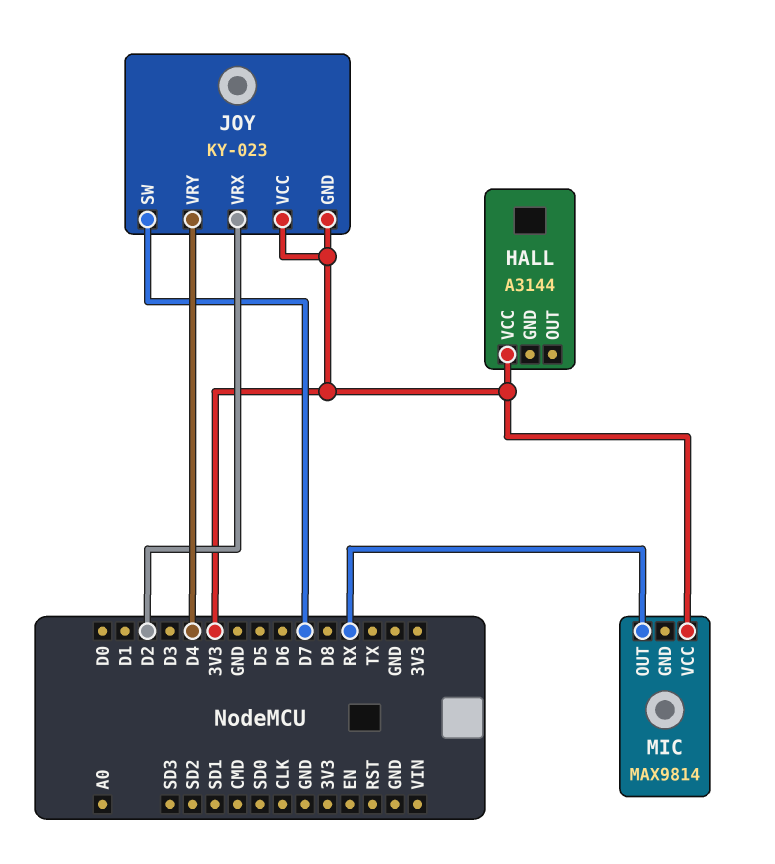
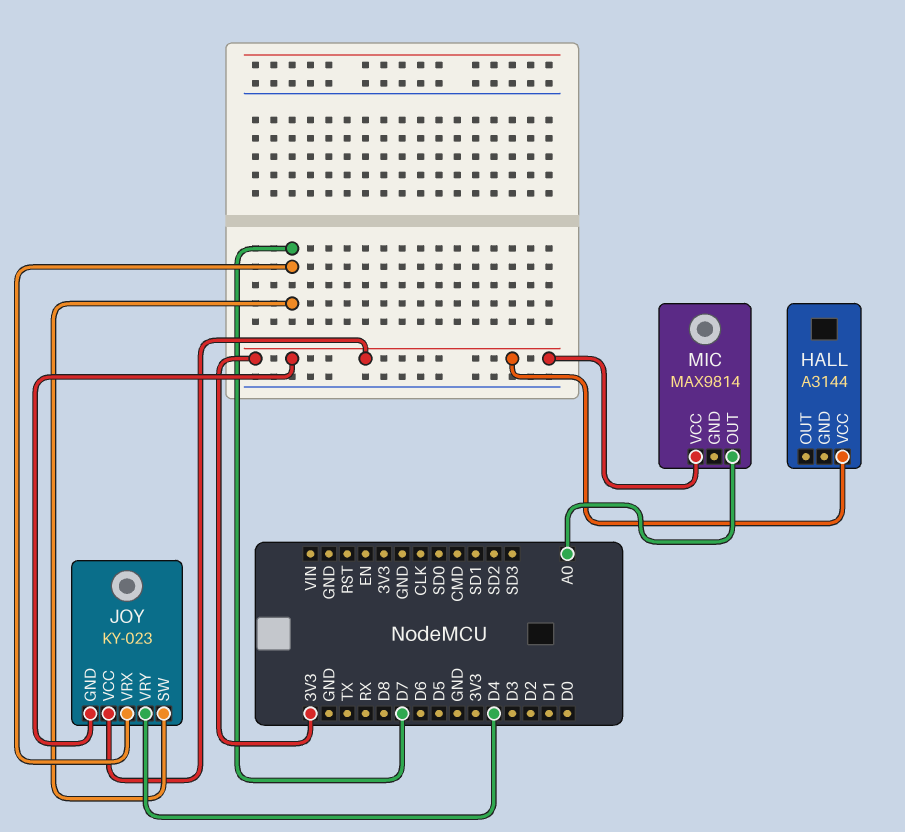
JOY pin VRX: D2 -> D7
MIC pin OUT: RX -> A0

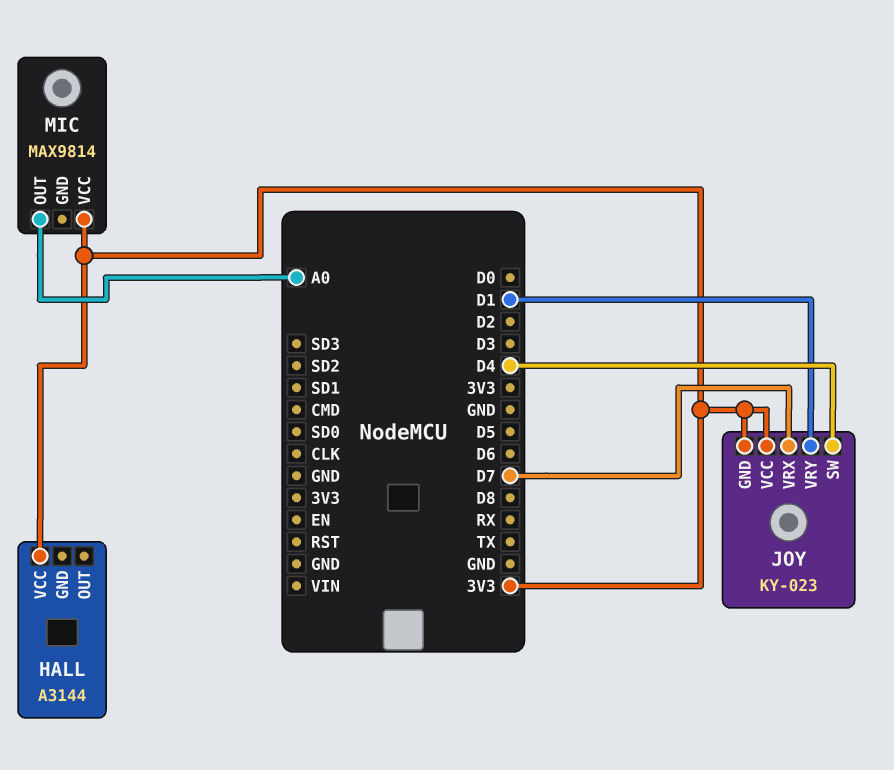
JOY pin SW: D7 -> D4
JOY pin VRY: D4 -> D1

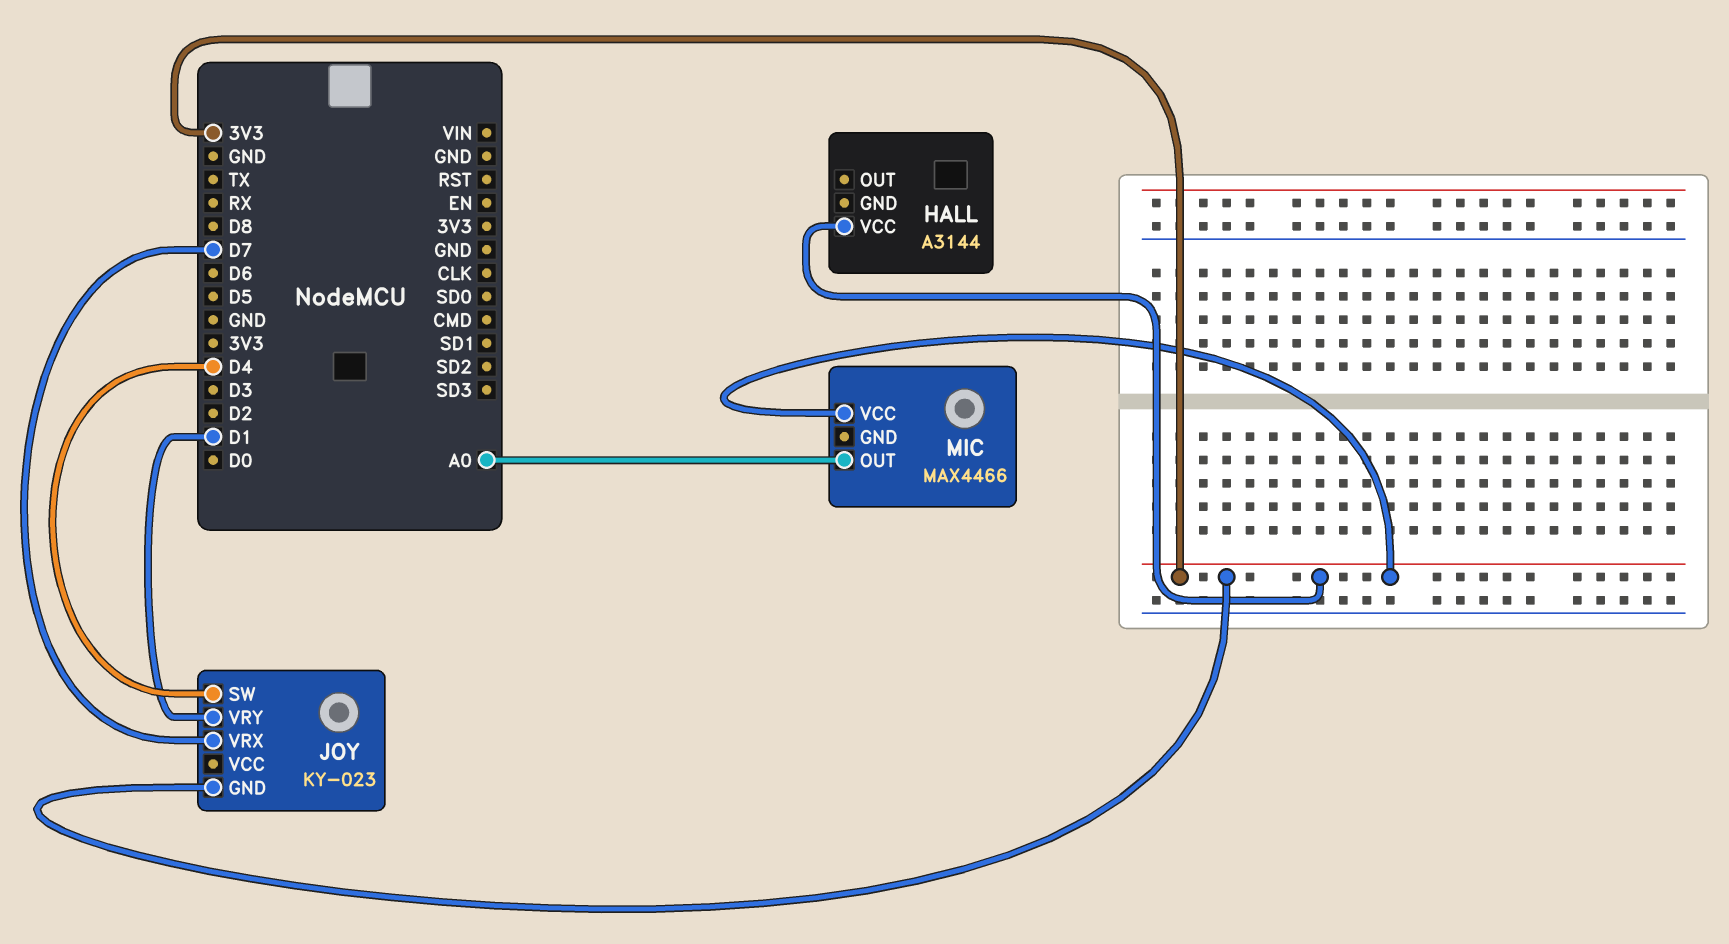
JOY pin VCC: 3V3 -> none
MIC: MAX9814 -> MAX4466

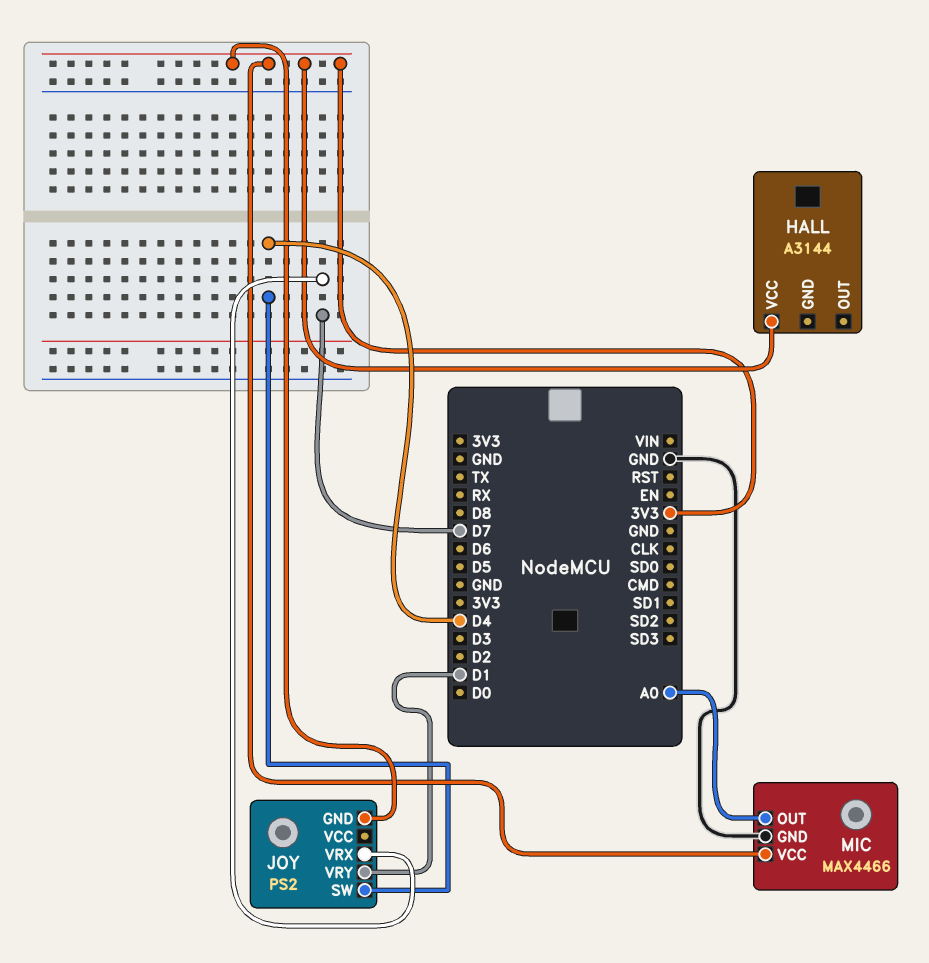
JOY: KY-023 -> PS2
MIC pin GND: none -> GND

